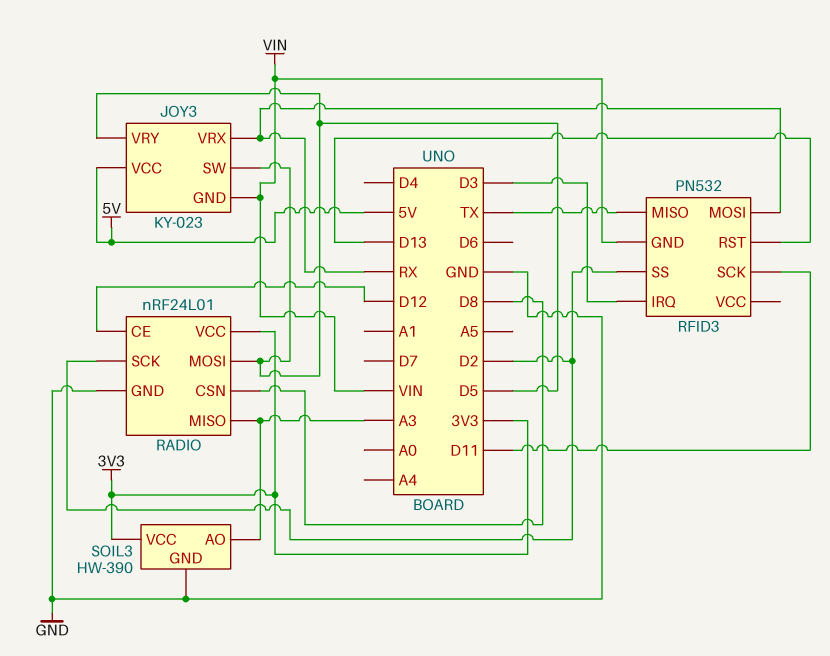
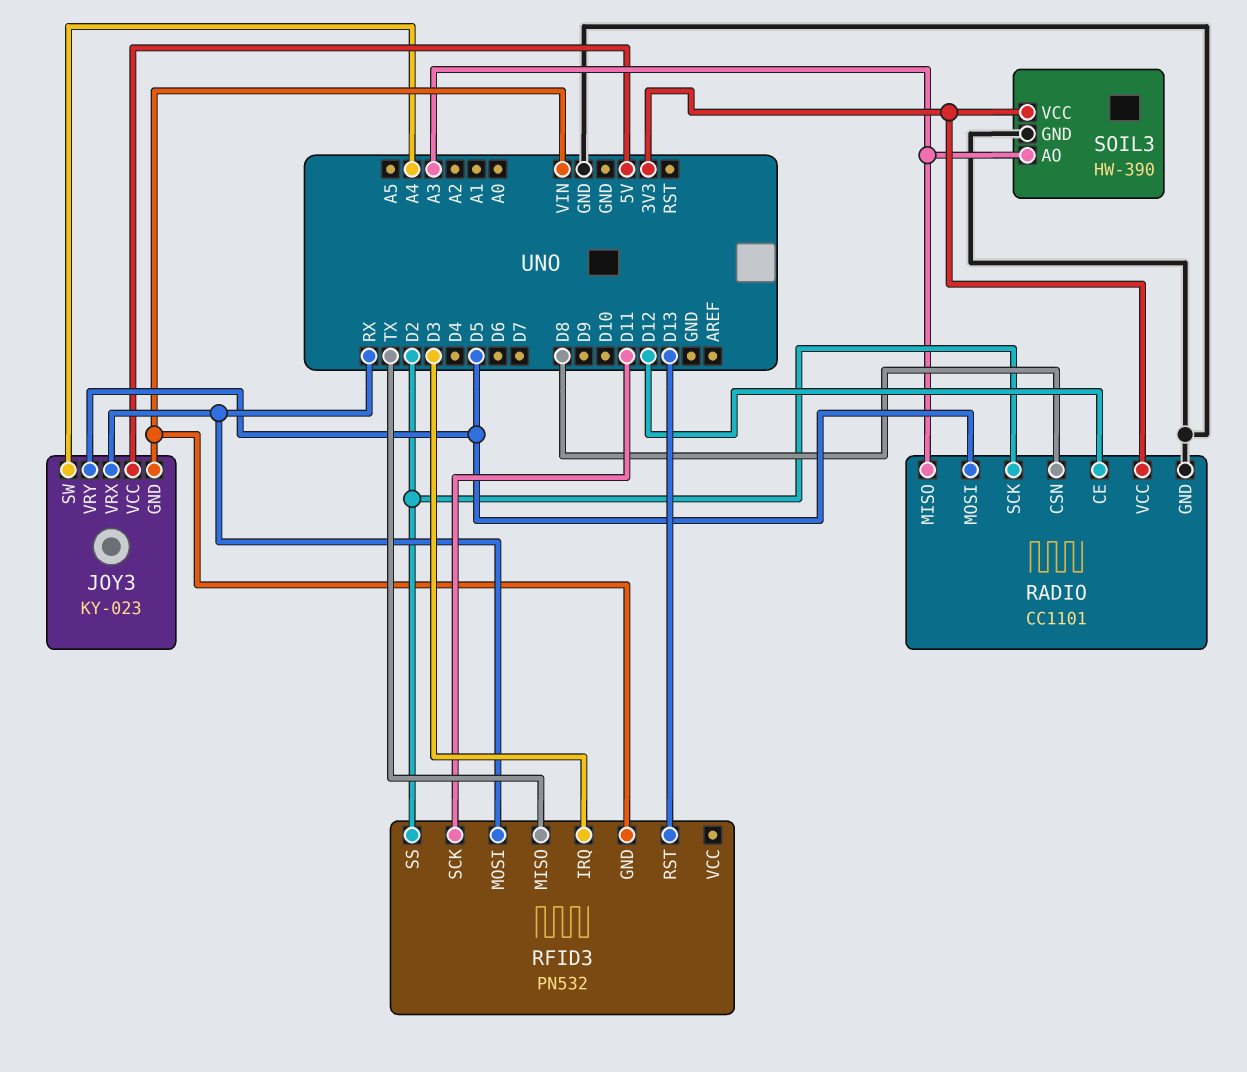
JOY3 pin SW: D5 -> A4
RADIO: nRF24L01 -> CC1101

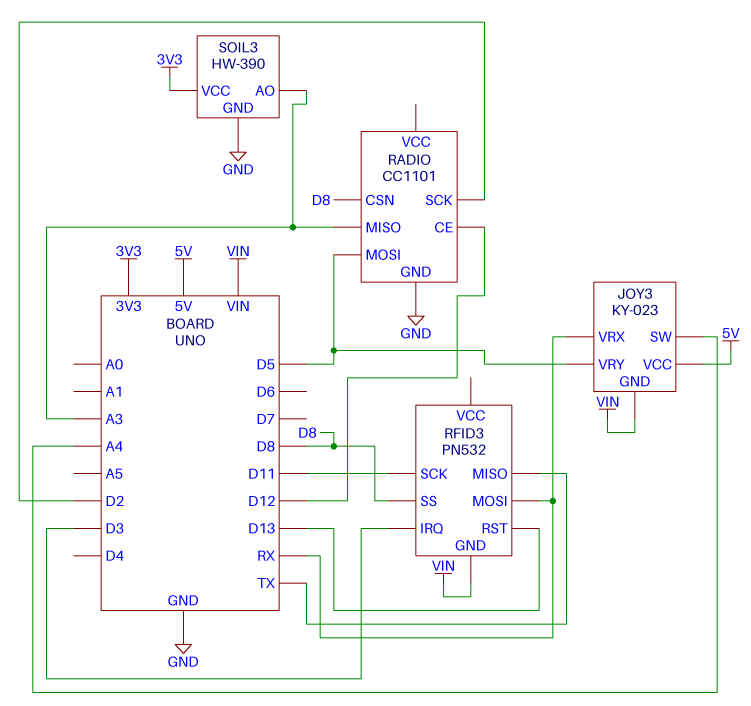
RADIO pin VCC: 3V3 -> none
RFID3 pin SS: D2 -> D8

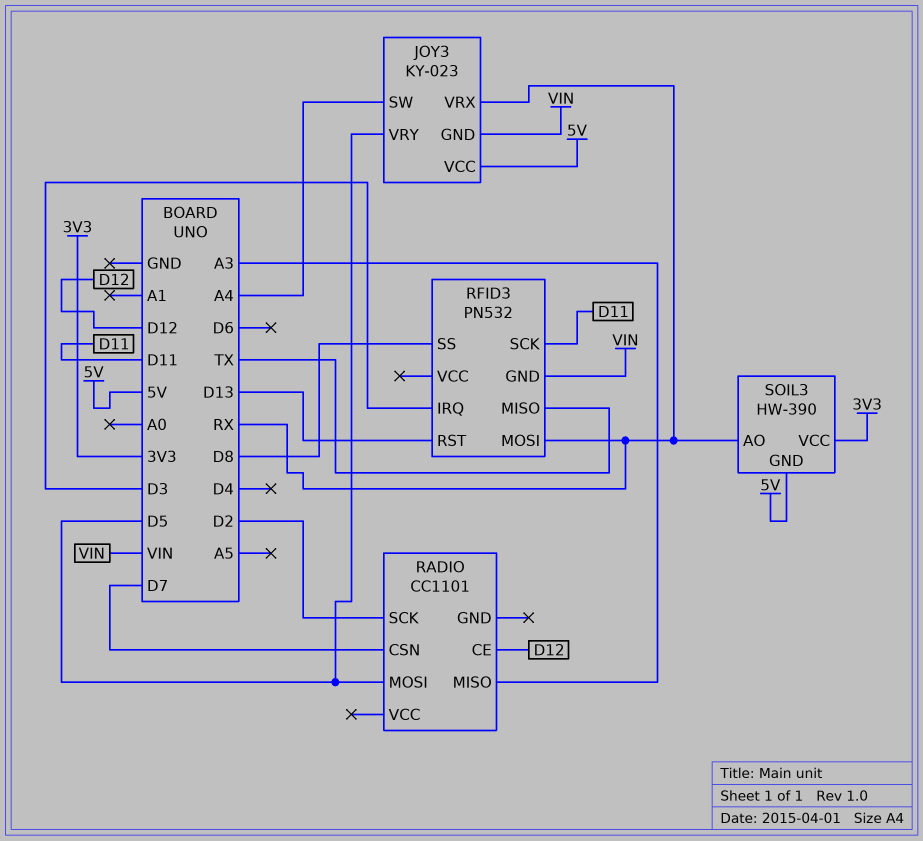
RADIO pin CSN: D8 -> D7
RADIO pin GND: GND -> none
SOIL3 pin AO: A3 -> RX
SOIL3 pin GND: GND -> 5V

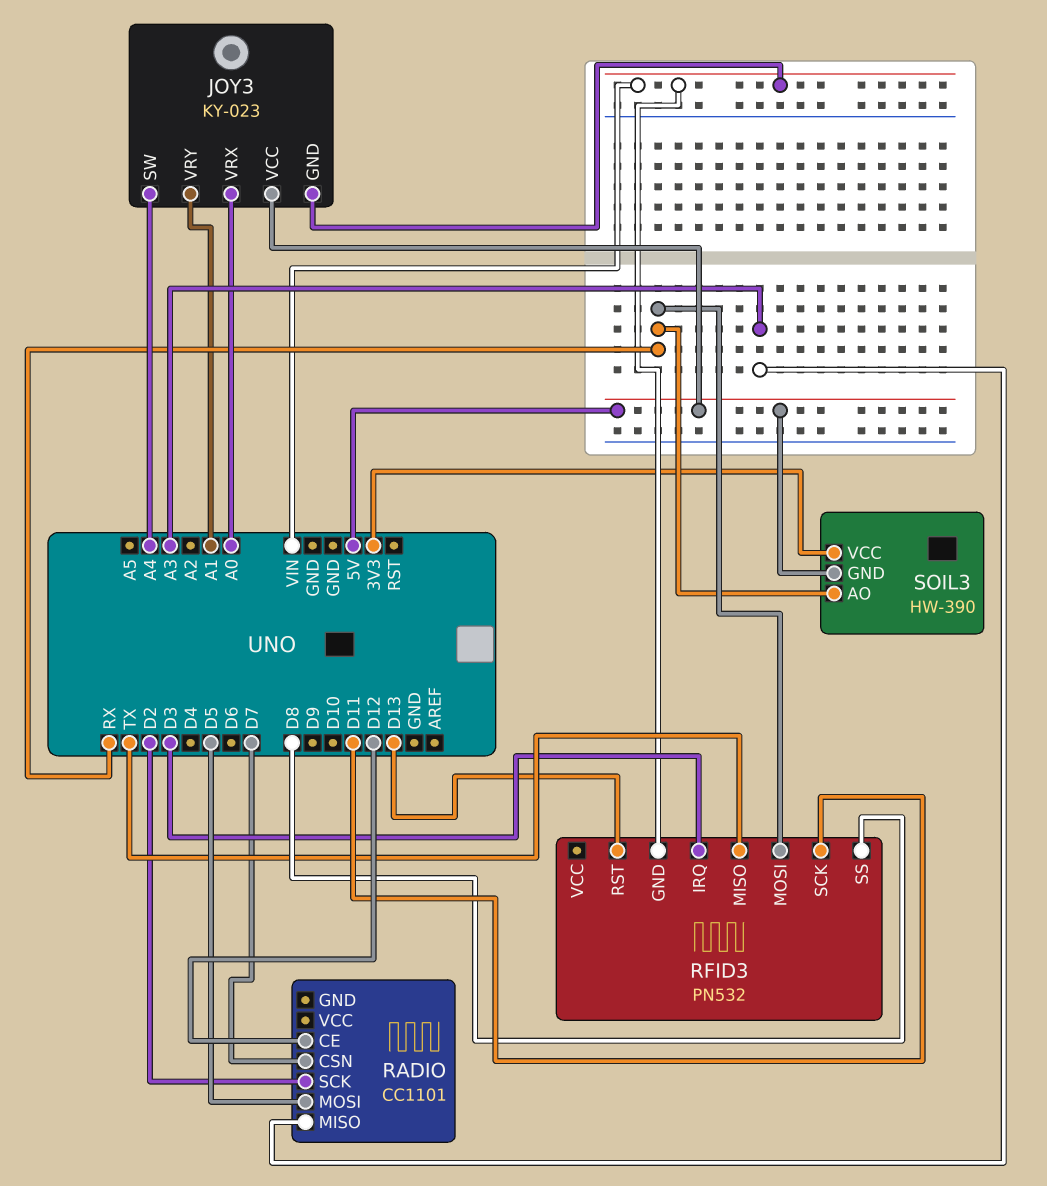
JOY3 pin VRX: RX -> A0
JOY3 pin VRY: D5 -> A1

